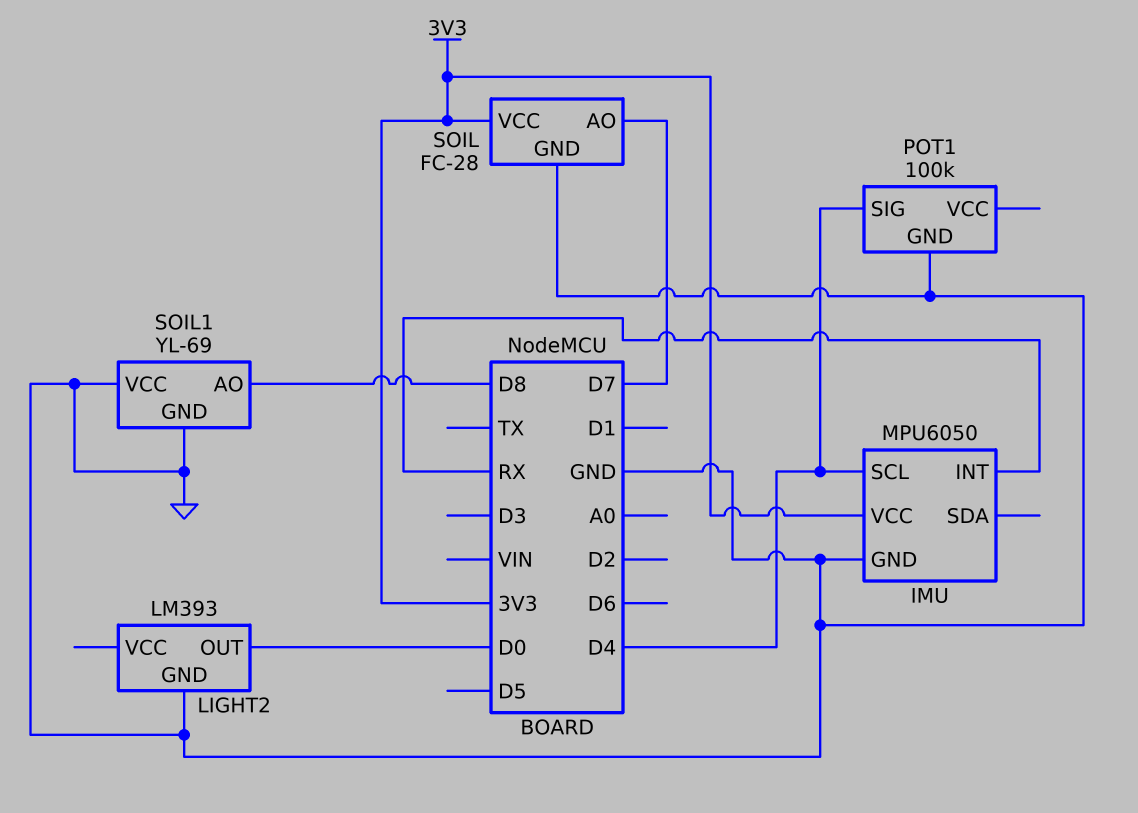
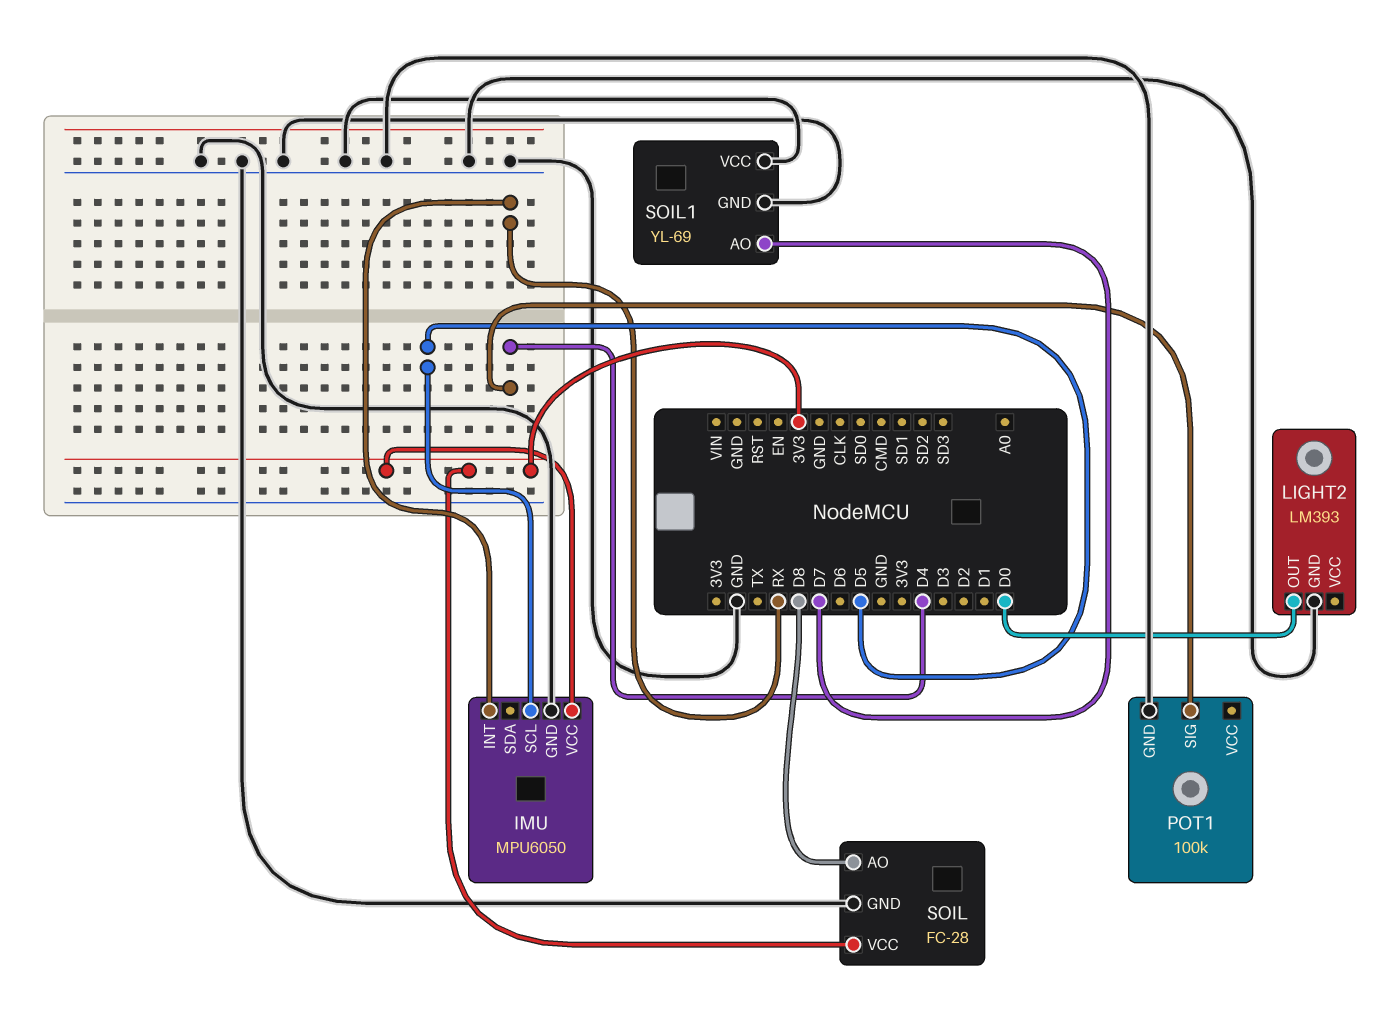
IMU pin SCL: D4 -> D5
SOIL pin AO: D7 -> D8
SOIL1 pin AO: D8 -> D7

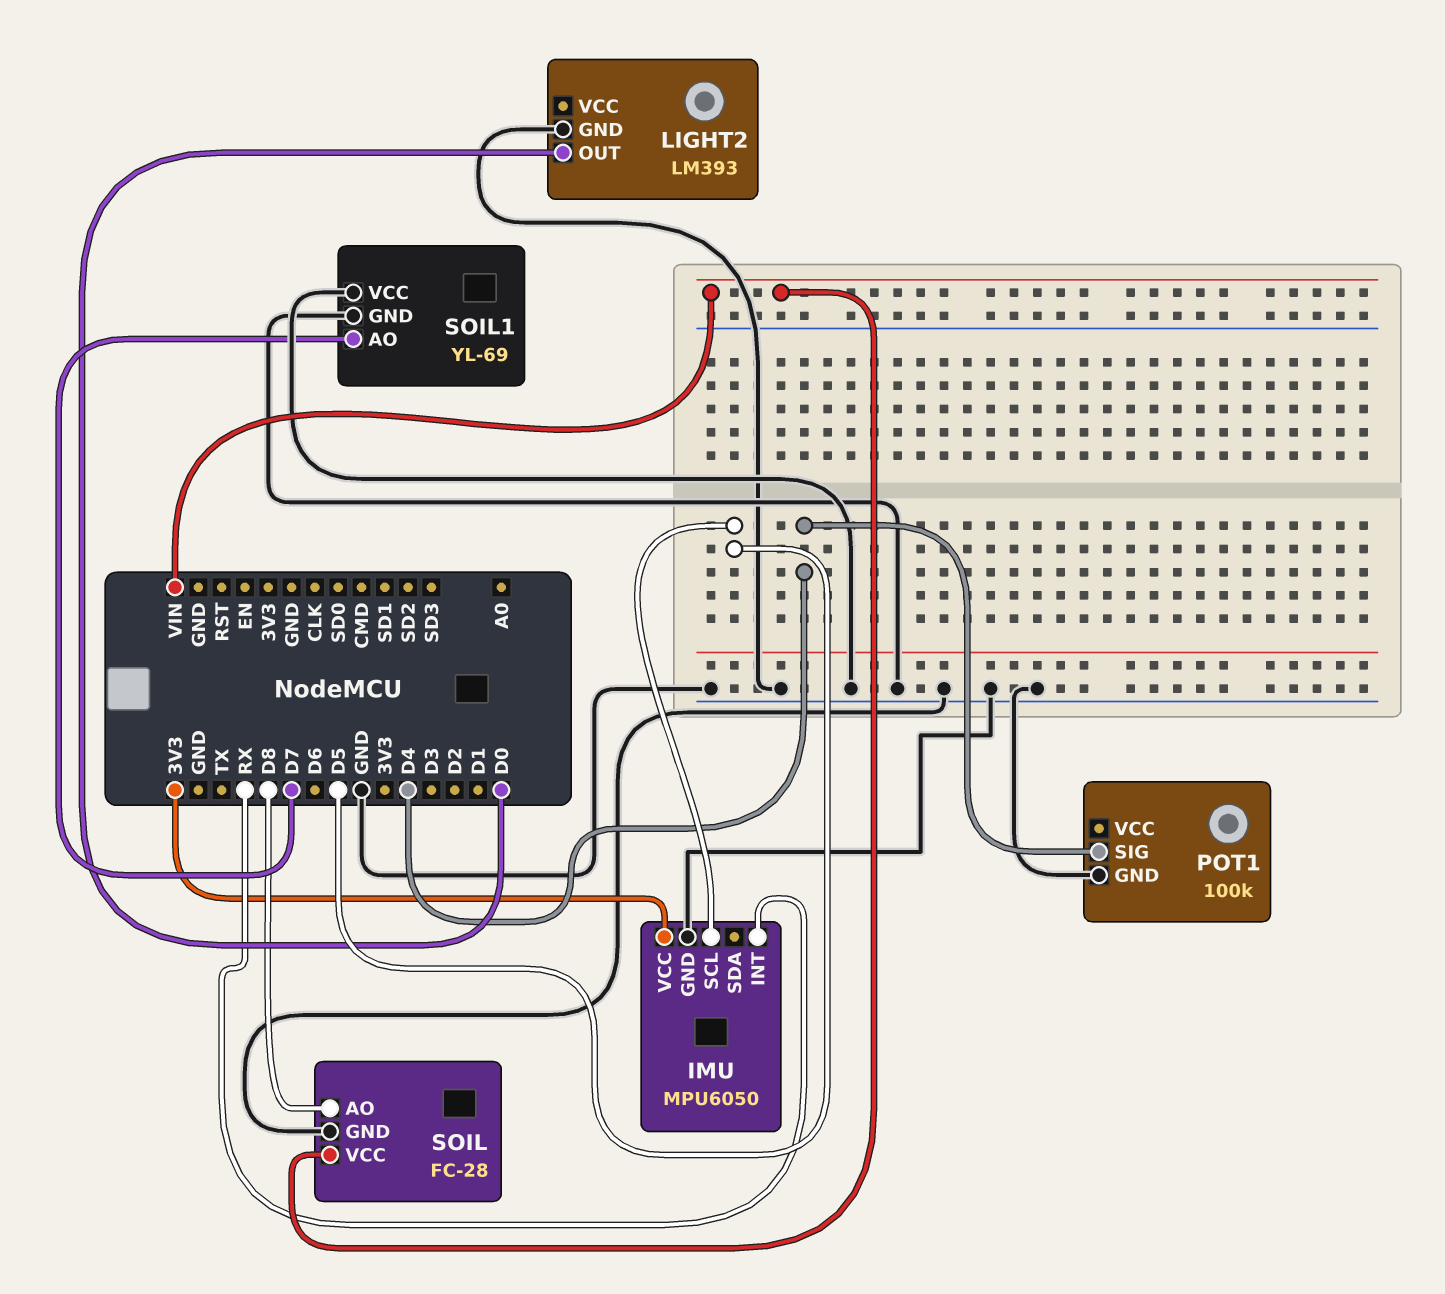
SOIL pin VCC: 3V3 -> VIN

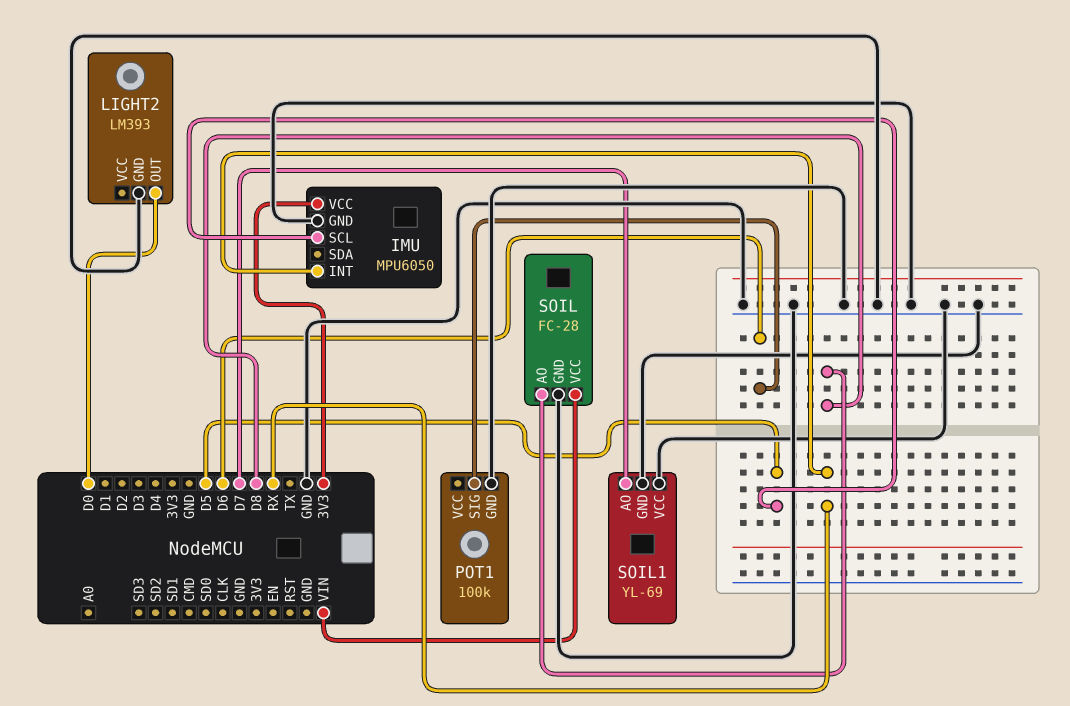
POT1 pin SIG: D4 -> D6

